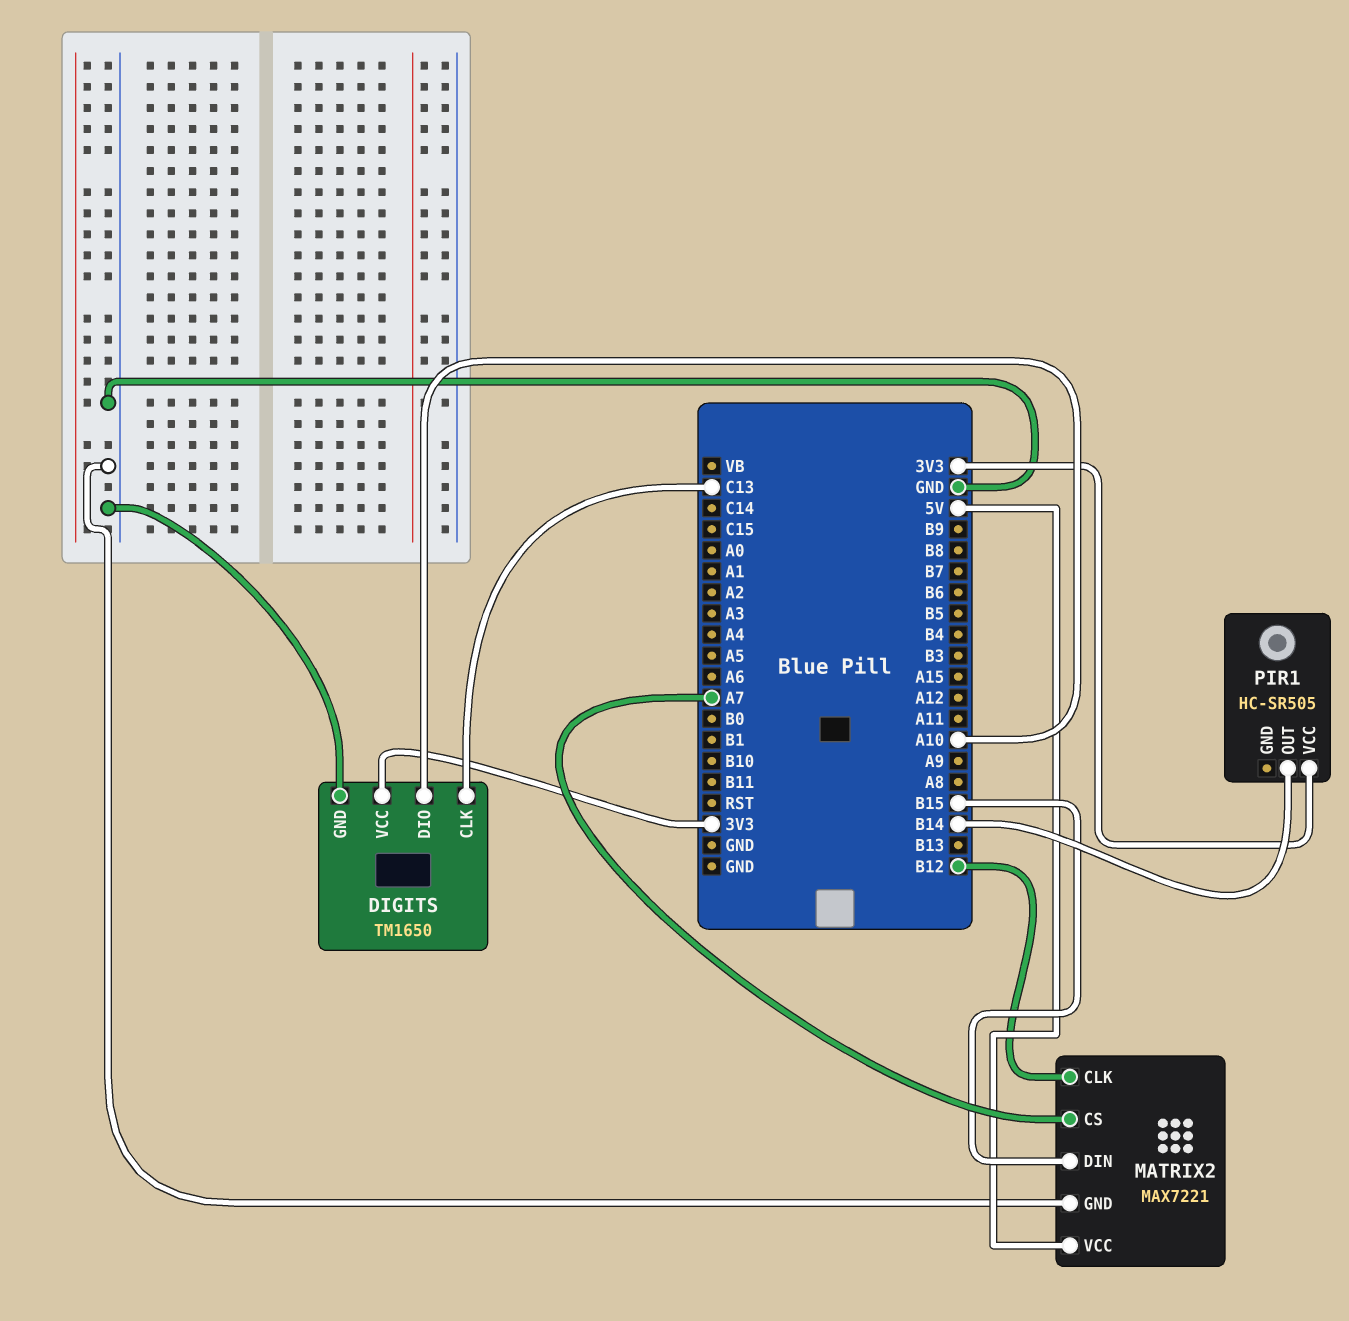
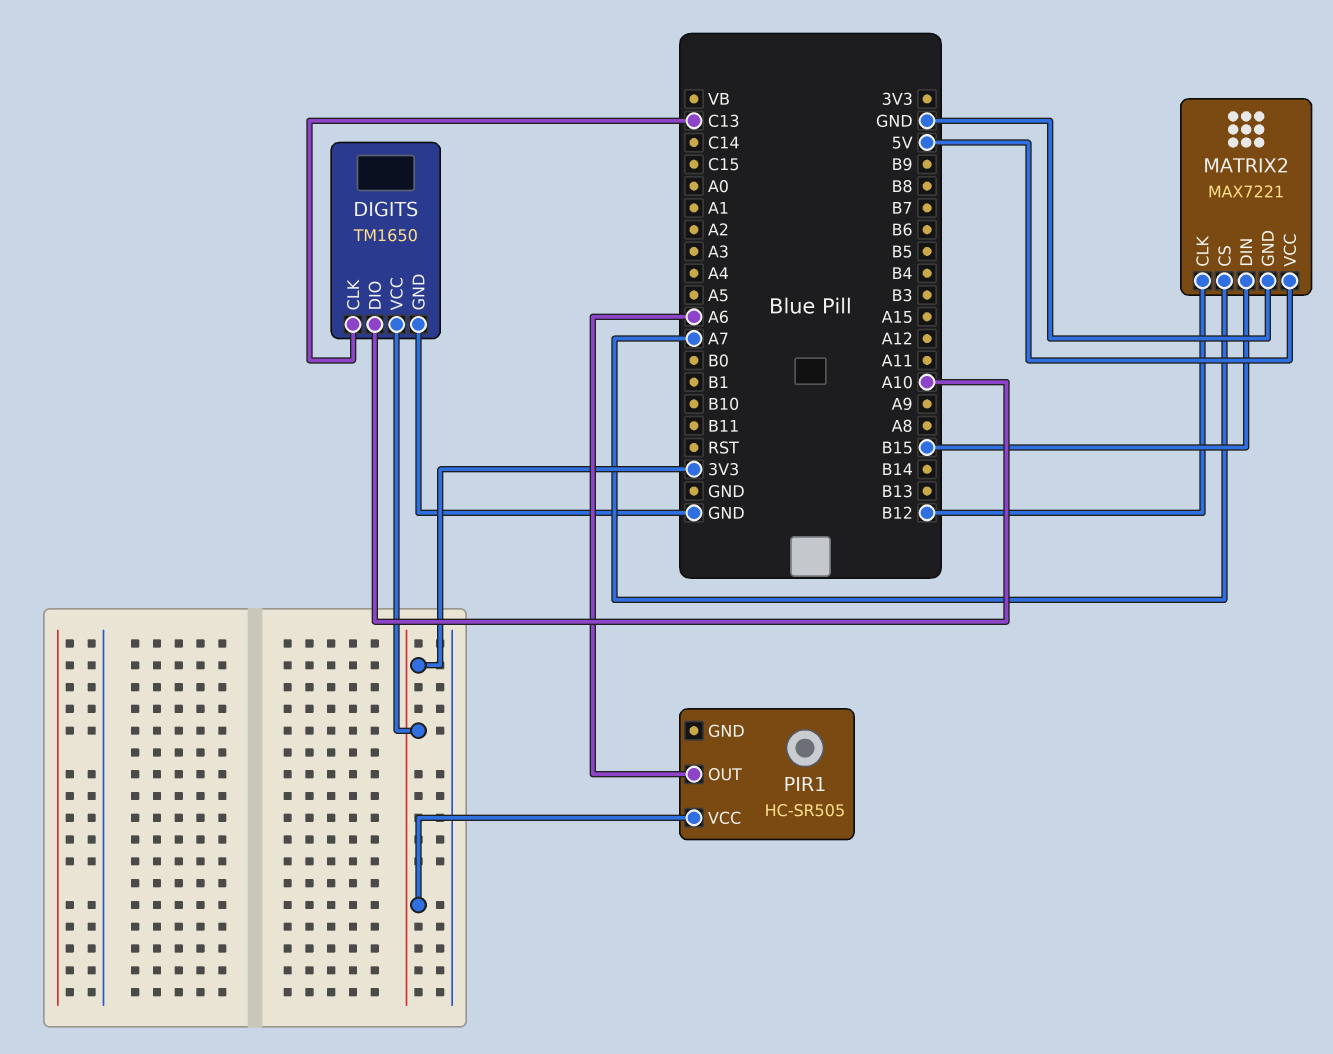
PIR1 pin OUT: B14 -> A6

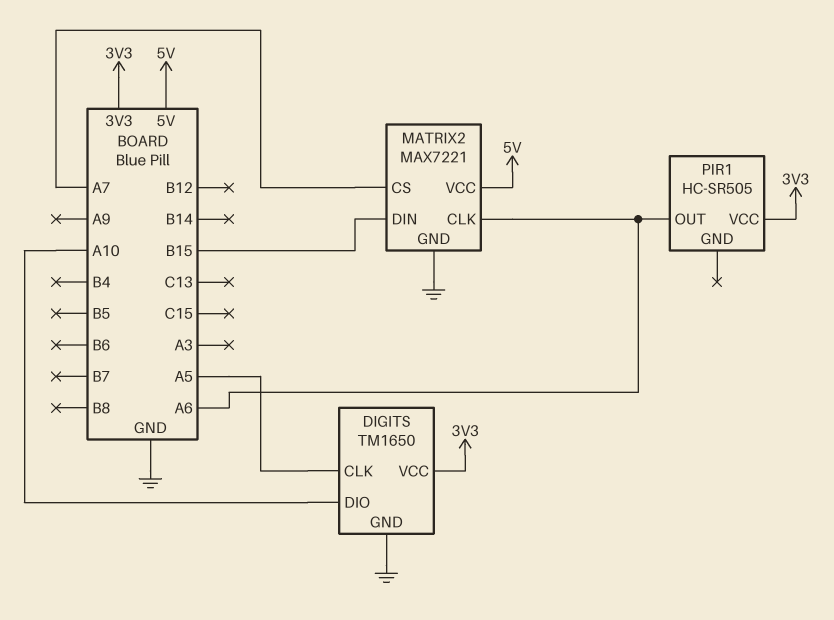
DIGITS pin CLK: C13 -> A5
MATRIX2 pin CLK: B12 -> A6

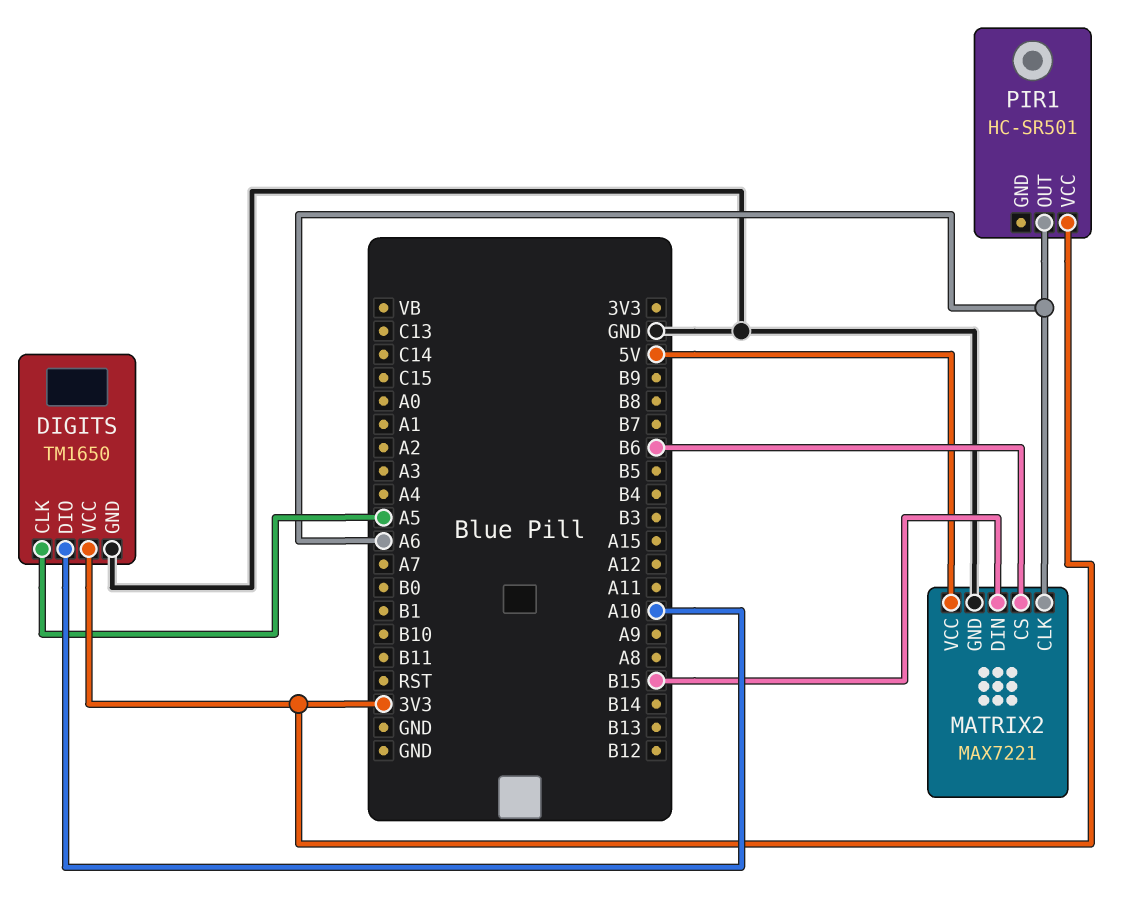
MATRIX2 pin CS: A7 -> B6
PIR1: HC-SR505 -> HC-SR501

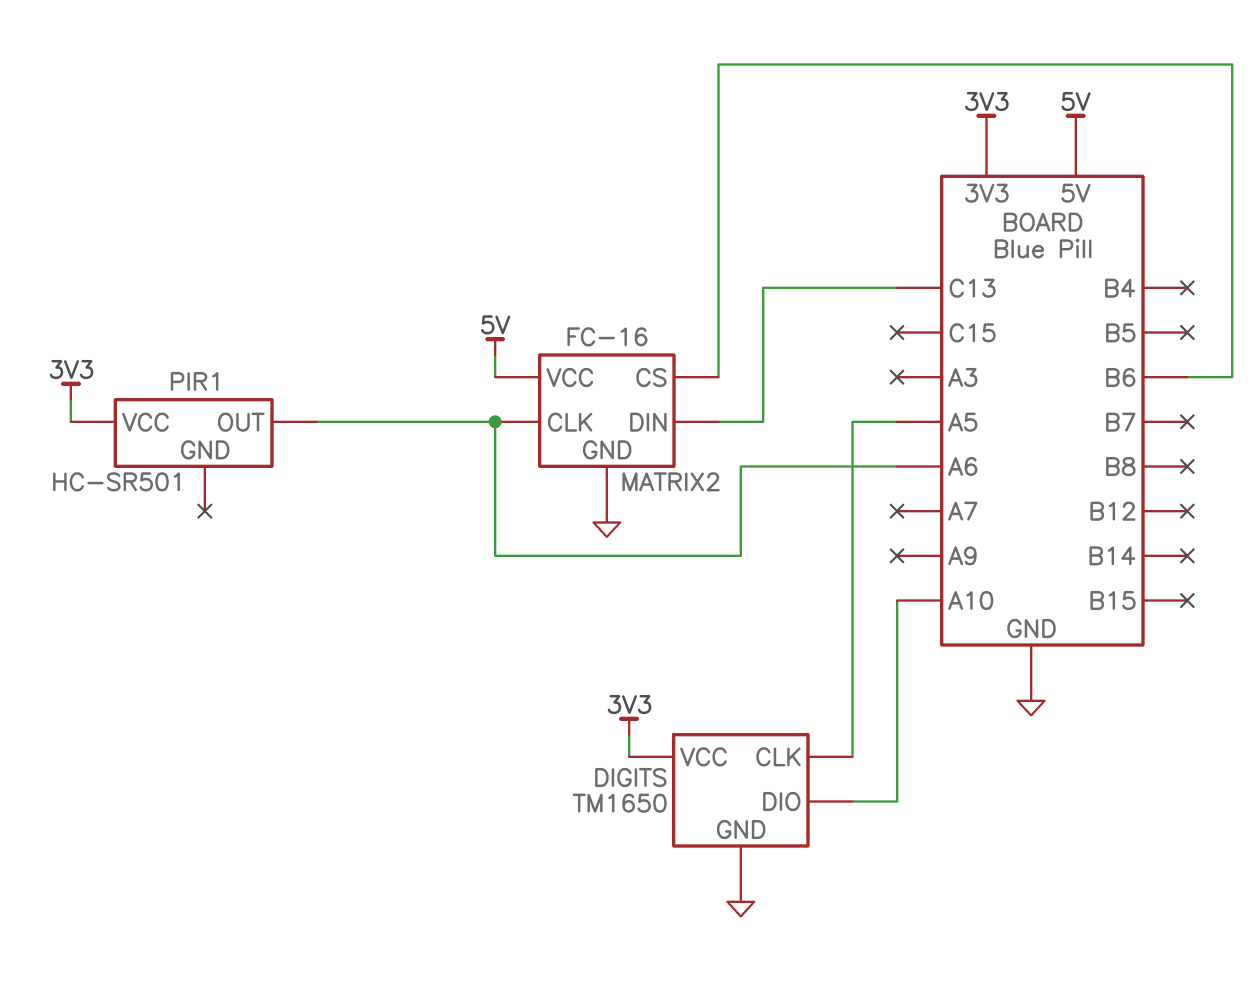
MATRIX2: MAX7221 -> FC-16
MATRIX2 pin DIN: B15 -> C13

